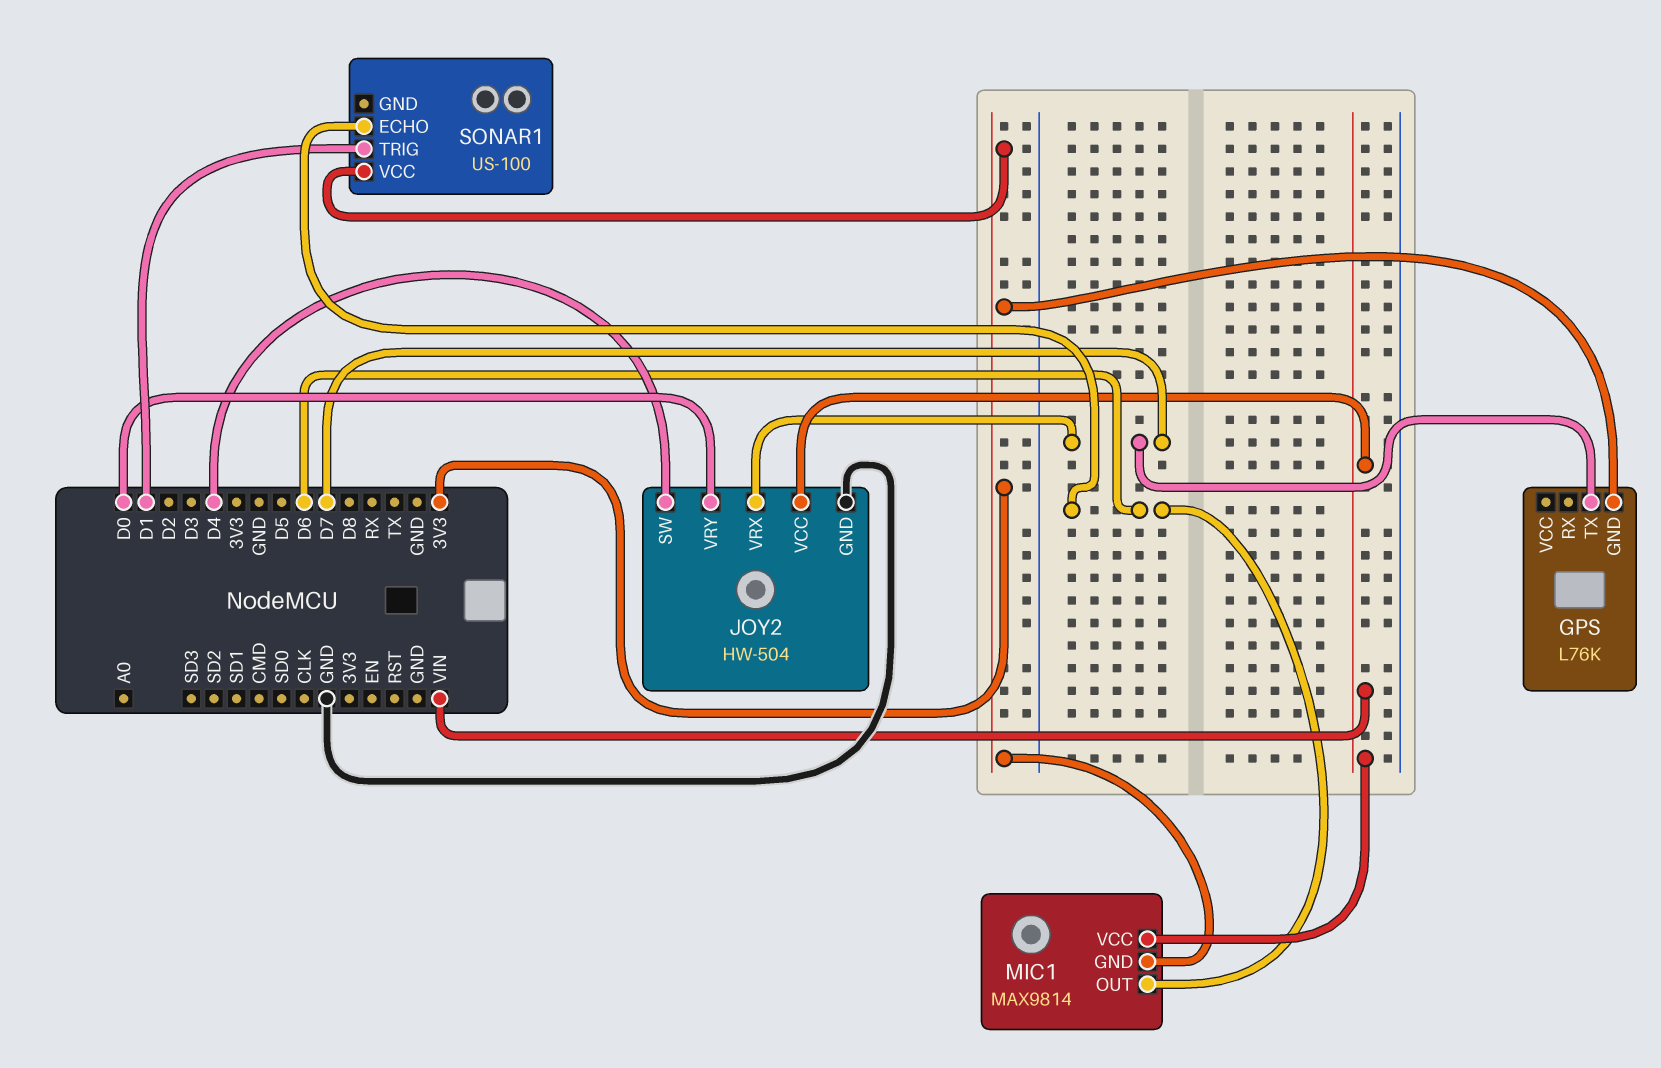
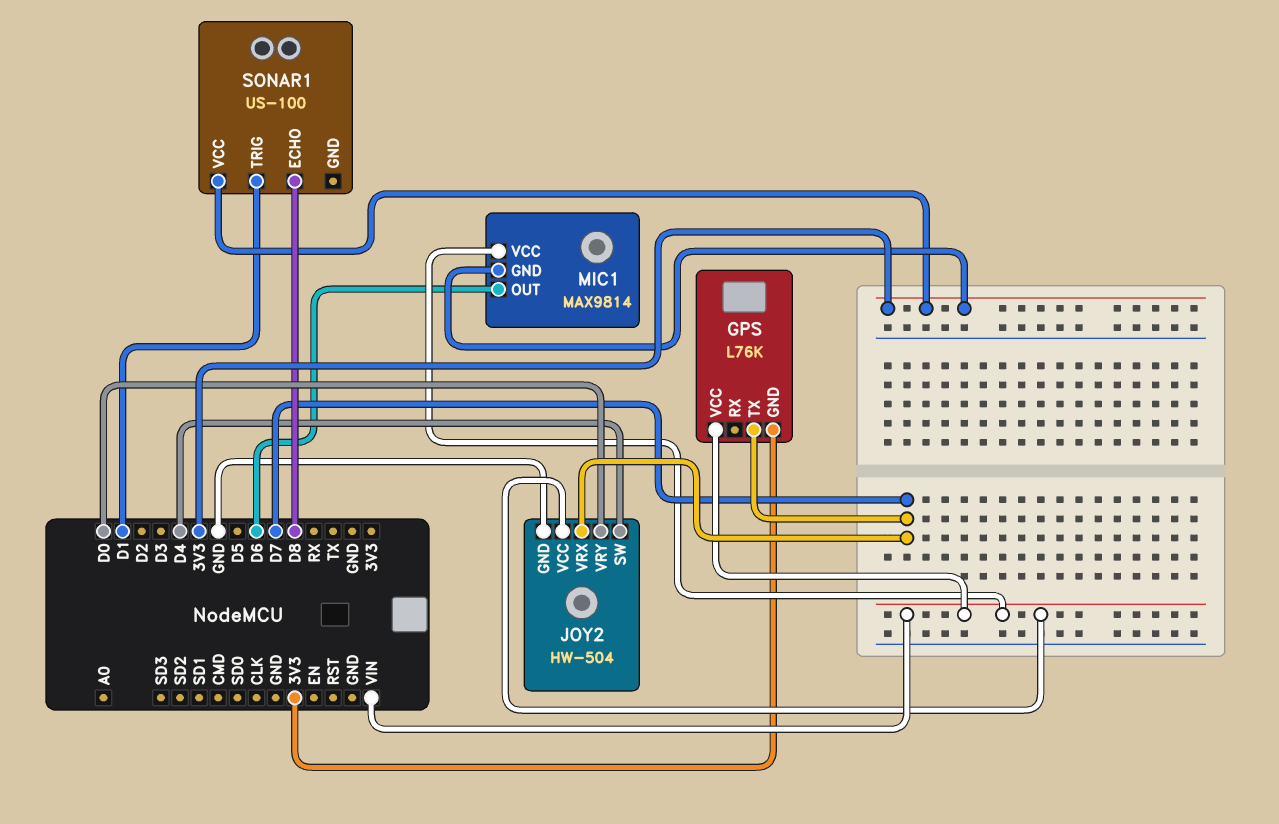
GPS pin VCC: none -> VIN
SONAR1 pin ECHO: D6 -> D8

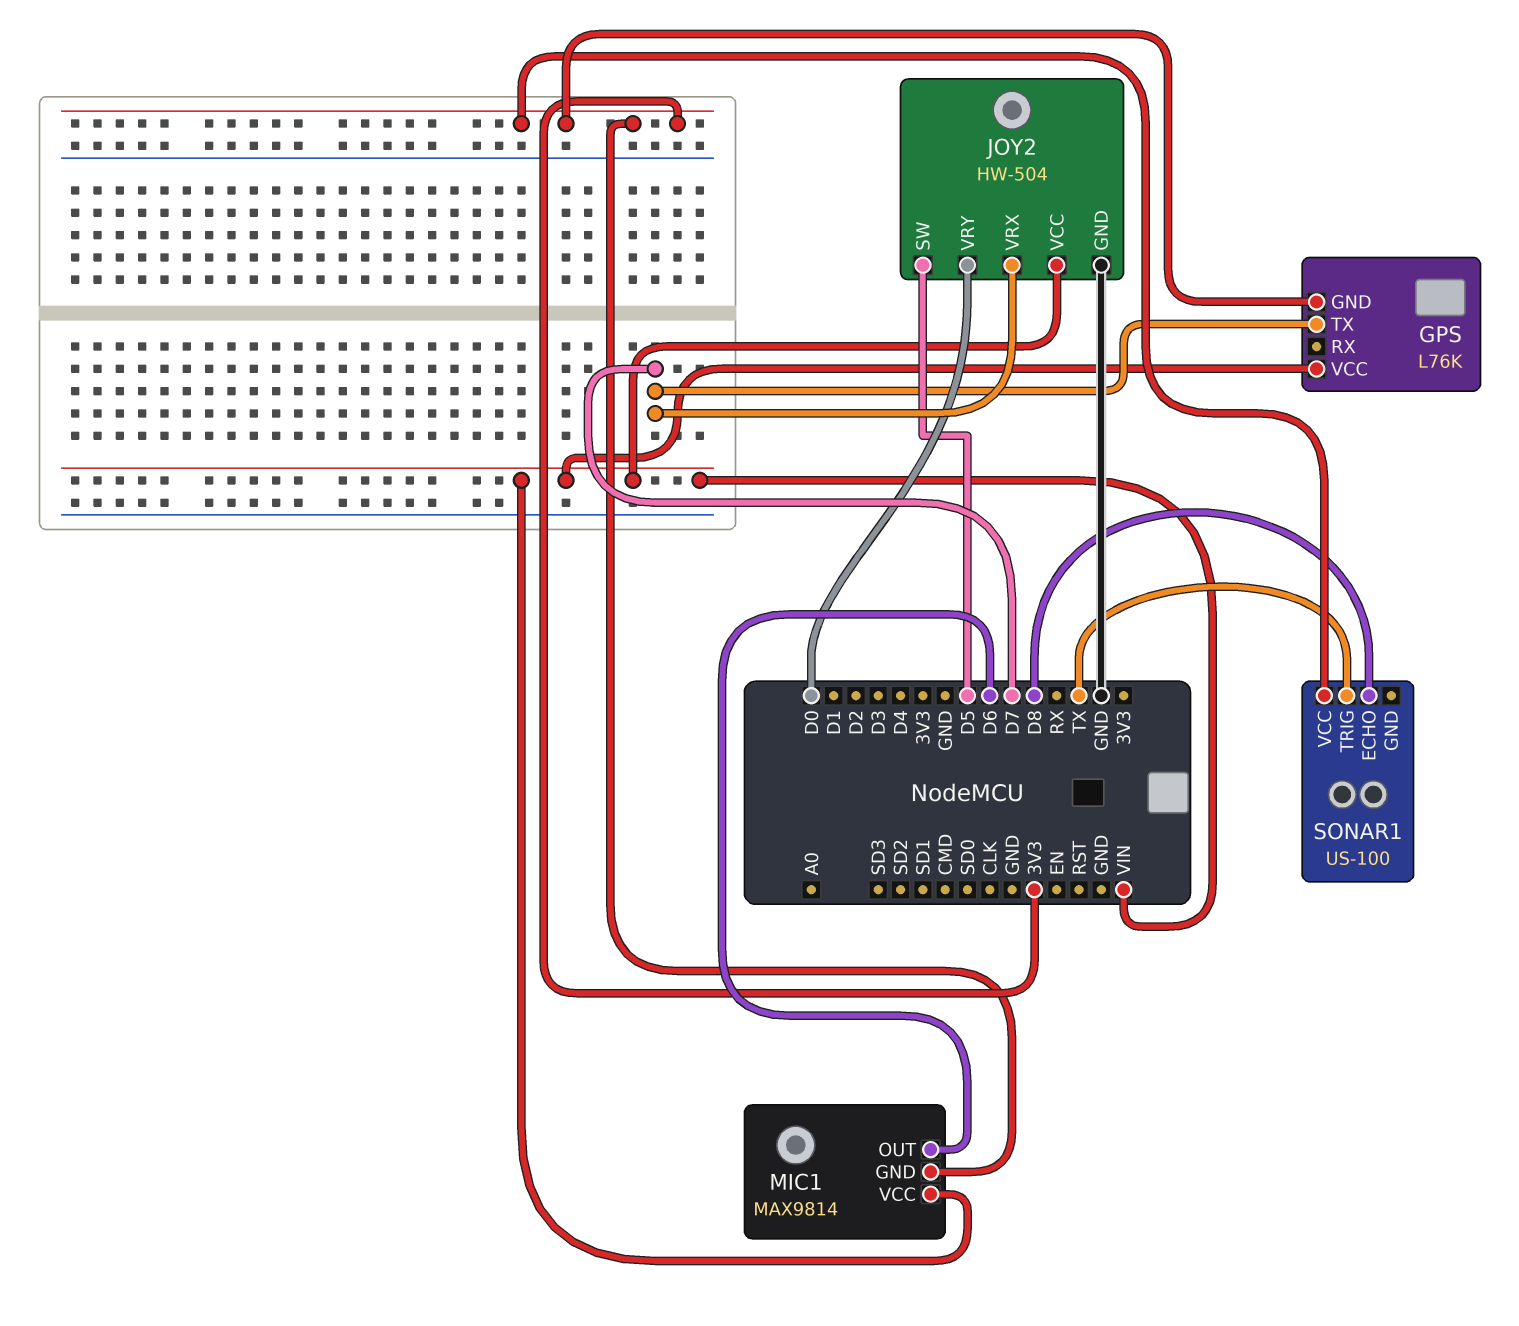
JOY2 pin SW: D4 -> D5
SONAR1 pin TRIG: D1 -> TX

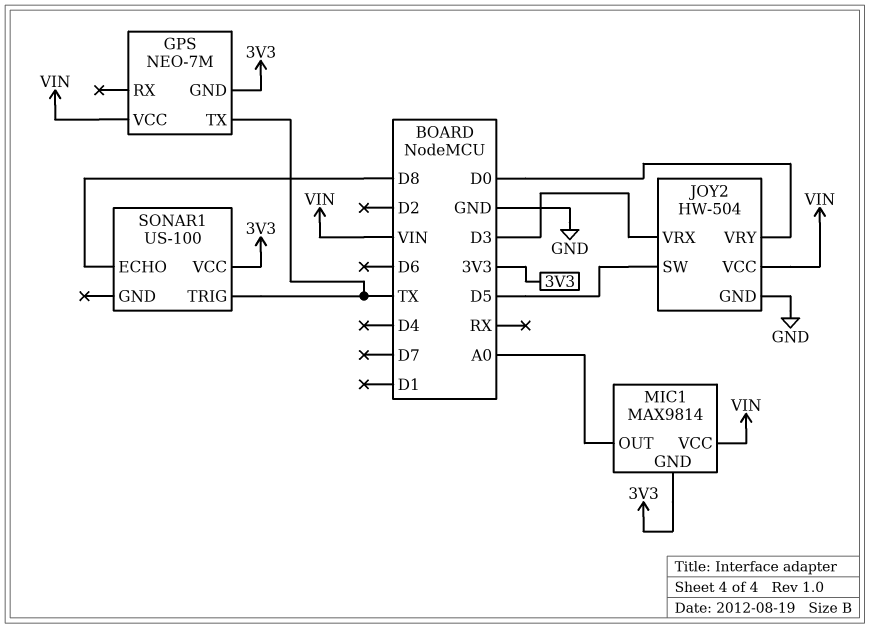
GPS: L76K -> NEO-7M
GPS pin TX: D7 -> TX
JOY2 pin VRX: D7 -> D3
MIC1 pin OUT: D6 -> A0

